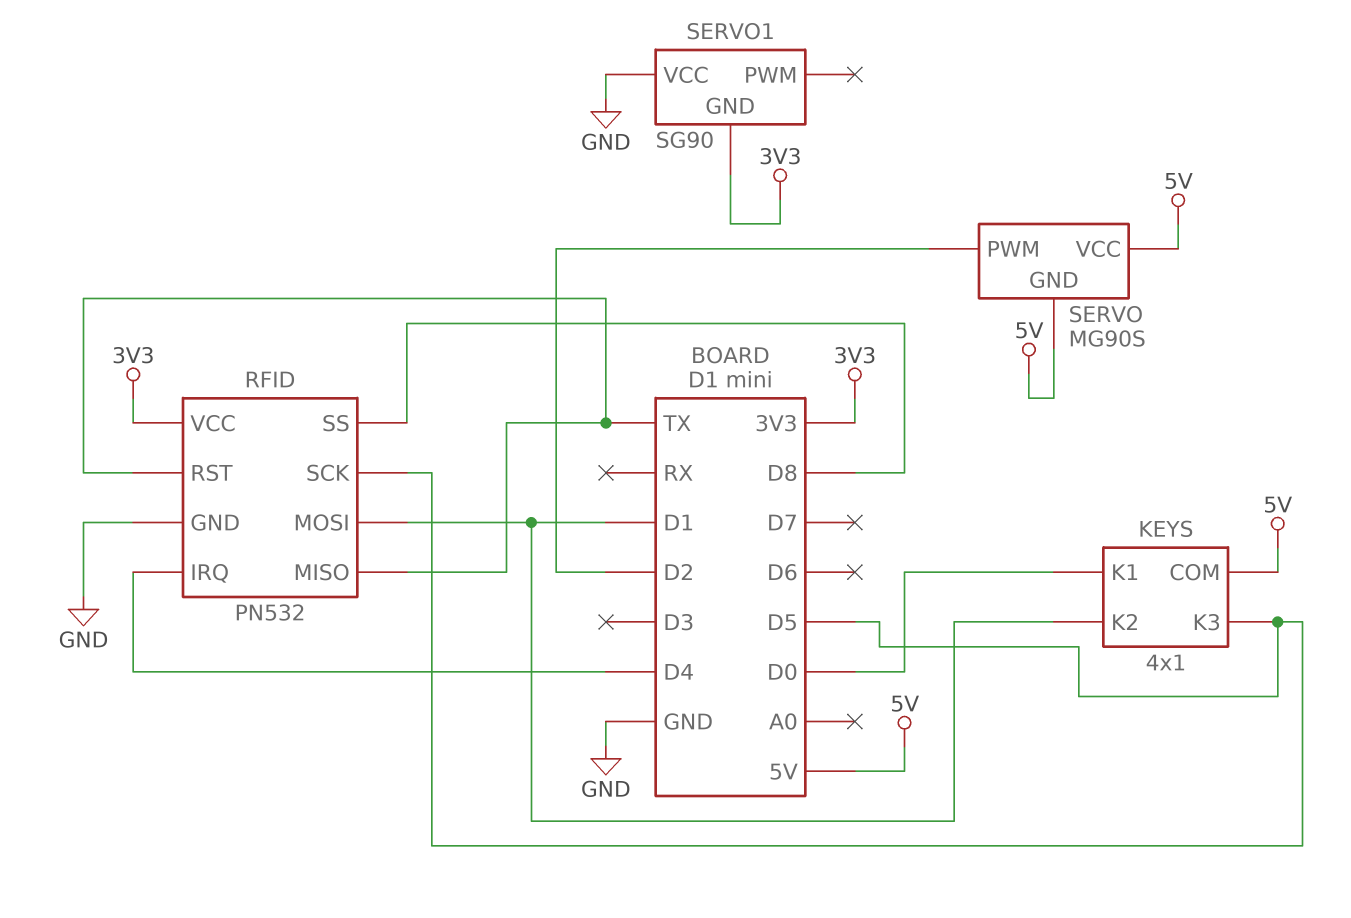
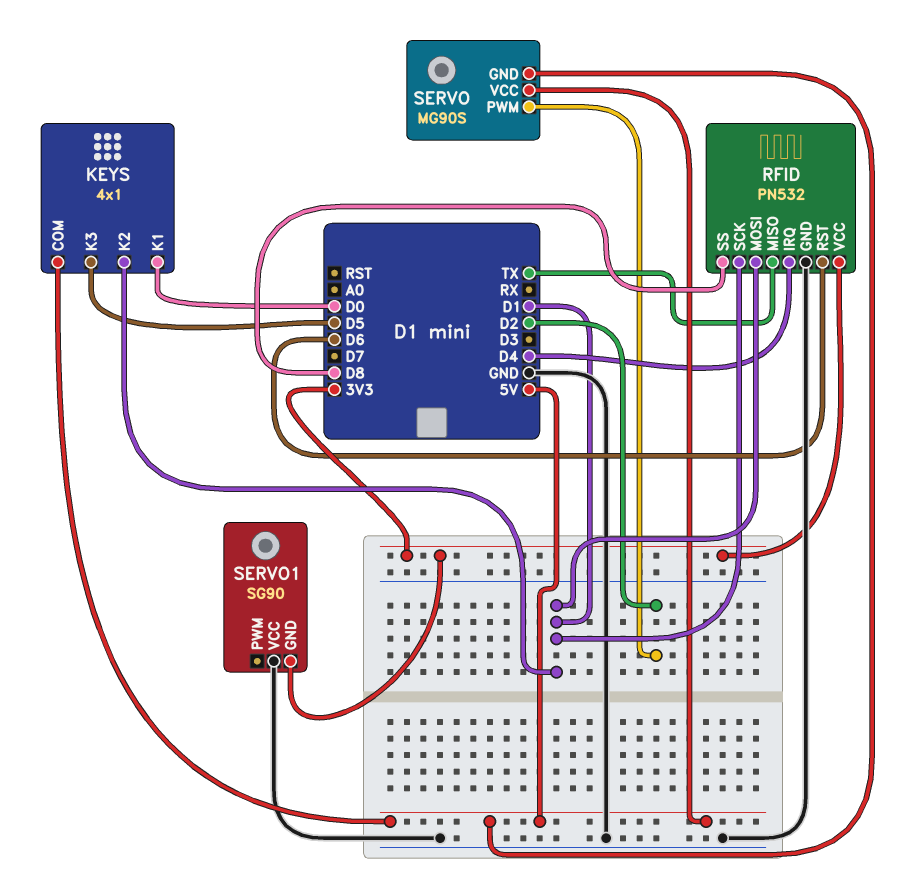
RFID pin RST: TX -> D6
RFID pin SCK: D5 -> D1

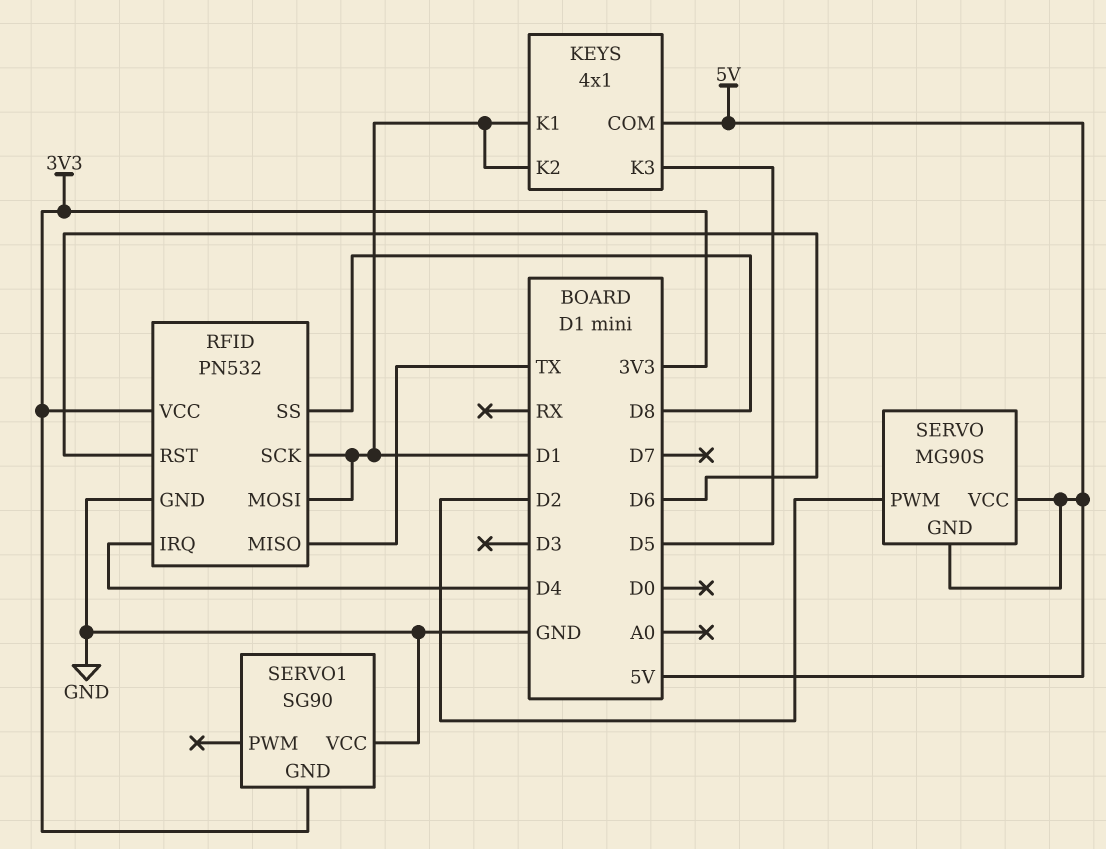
KEYS pin K1: D0 -> D1

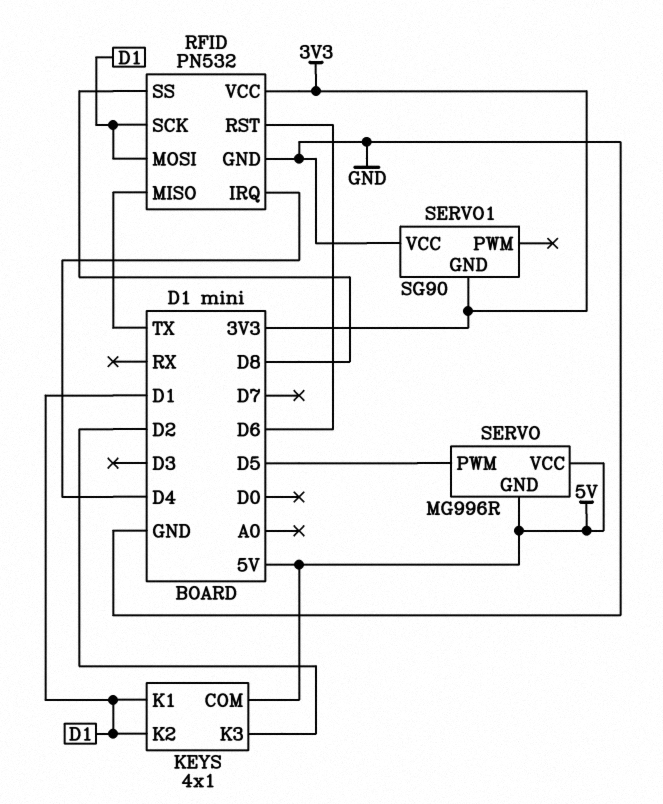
KEYS pin K3: D5 -> D2
SERVO: MG90S -> MG996R
SERVO pin PWM: D2 -> D5

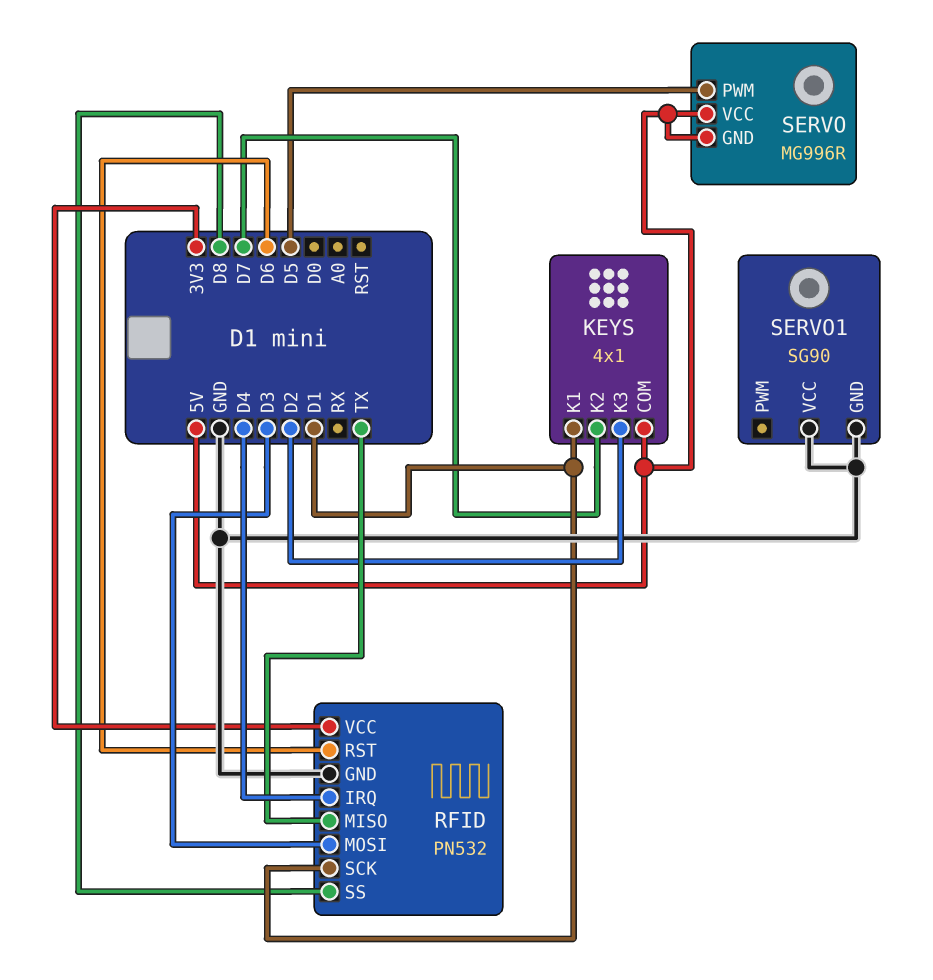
KEYS pin K2: D1 -> D7
RFID pin MOSI: D1 -> D3
SERVO1 pin GND: 3V3 -> GND

